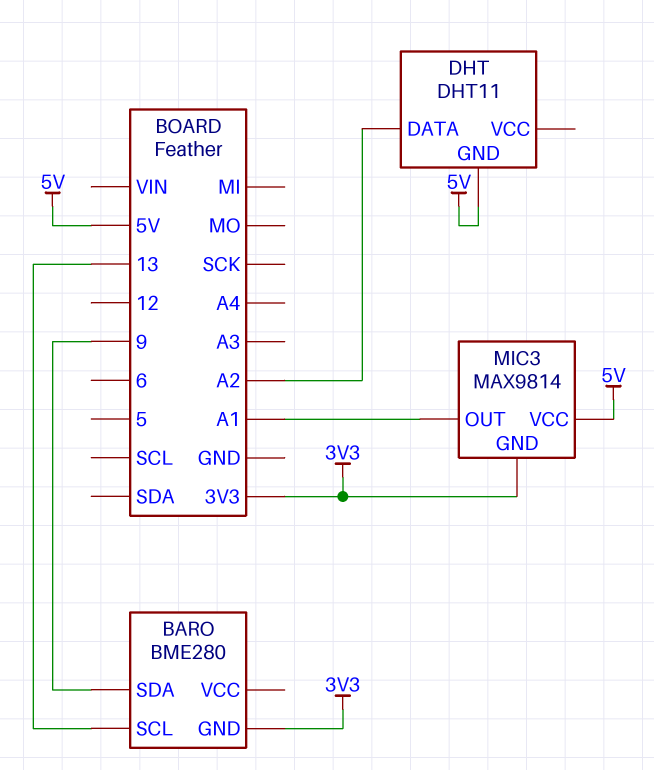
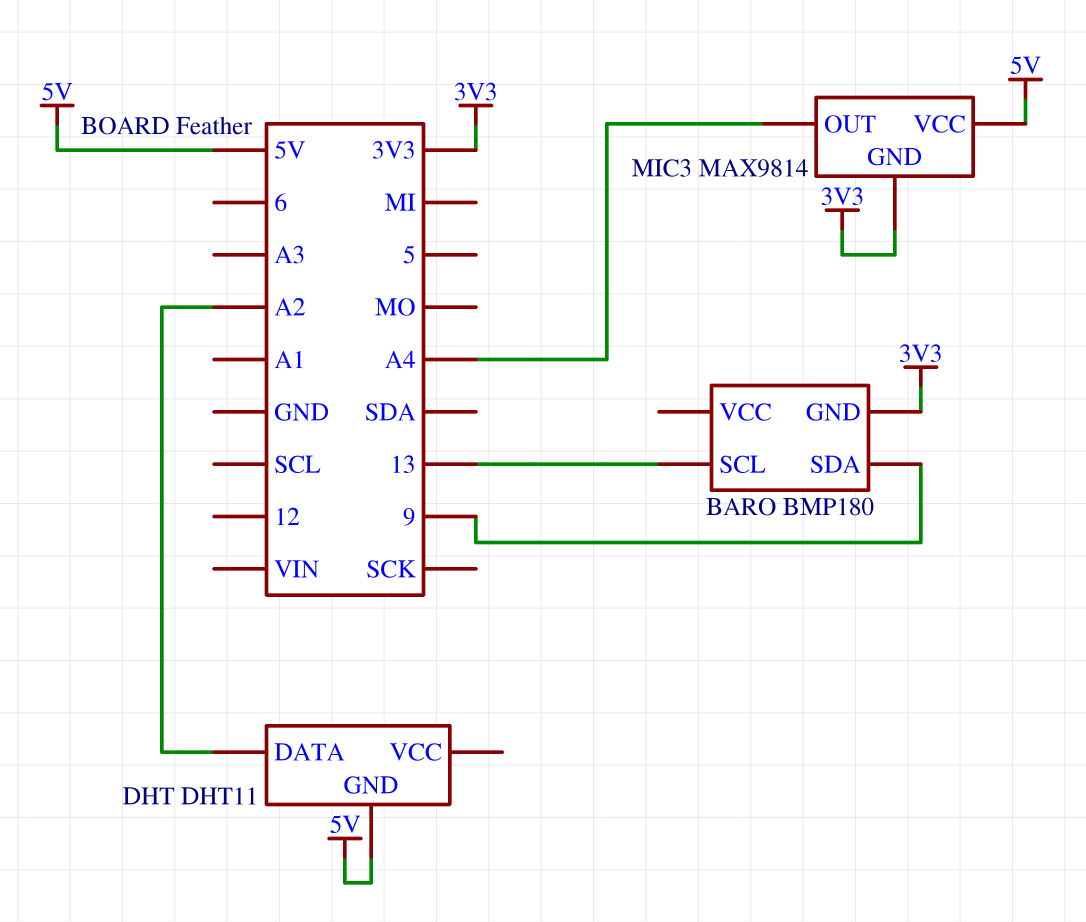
BARO: BME280 -> BMP180
MIC3 pin OUT: A1 -> A4

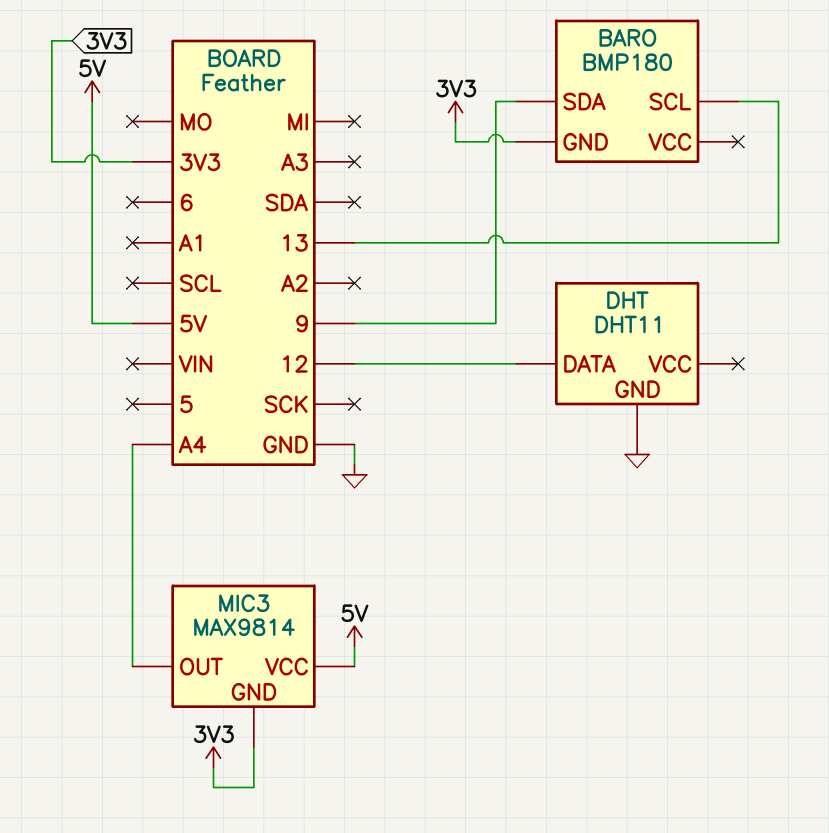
DHT pin DATA: A2 -> 12
DHT pin GND: 5V -> GND

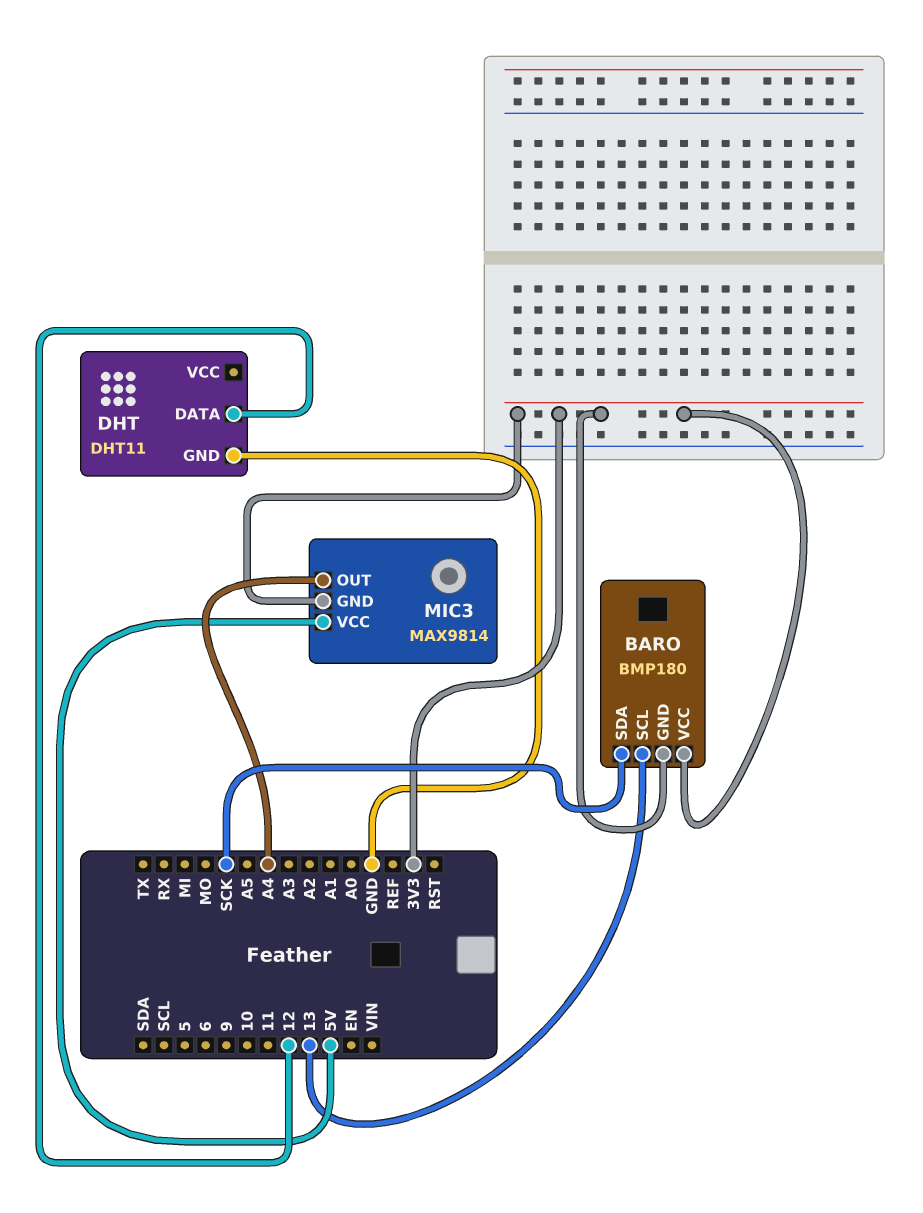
BARO pin SDA: 9 -> SCK
BARO pin VCC: none -> 3V3

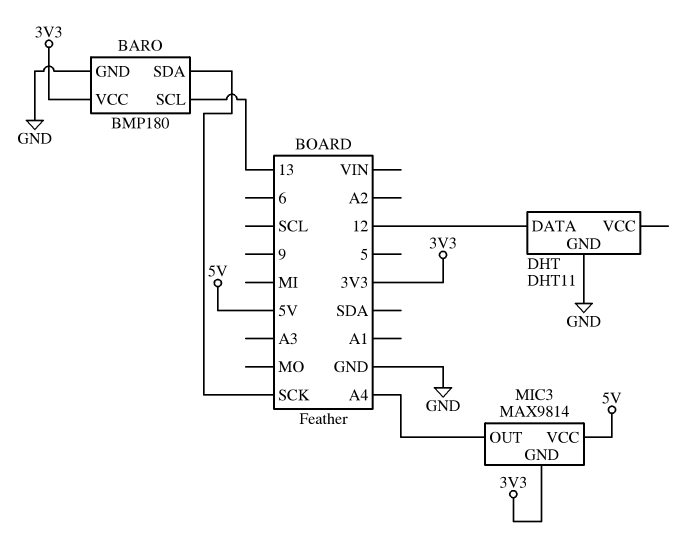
BARO pin GND: 3V3 -> GND

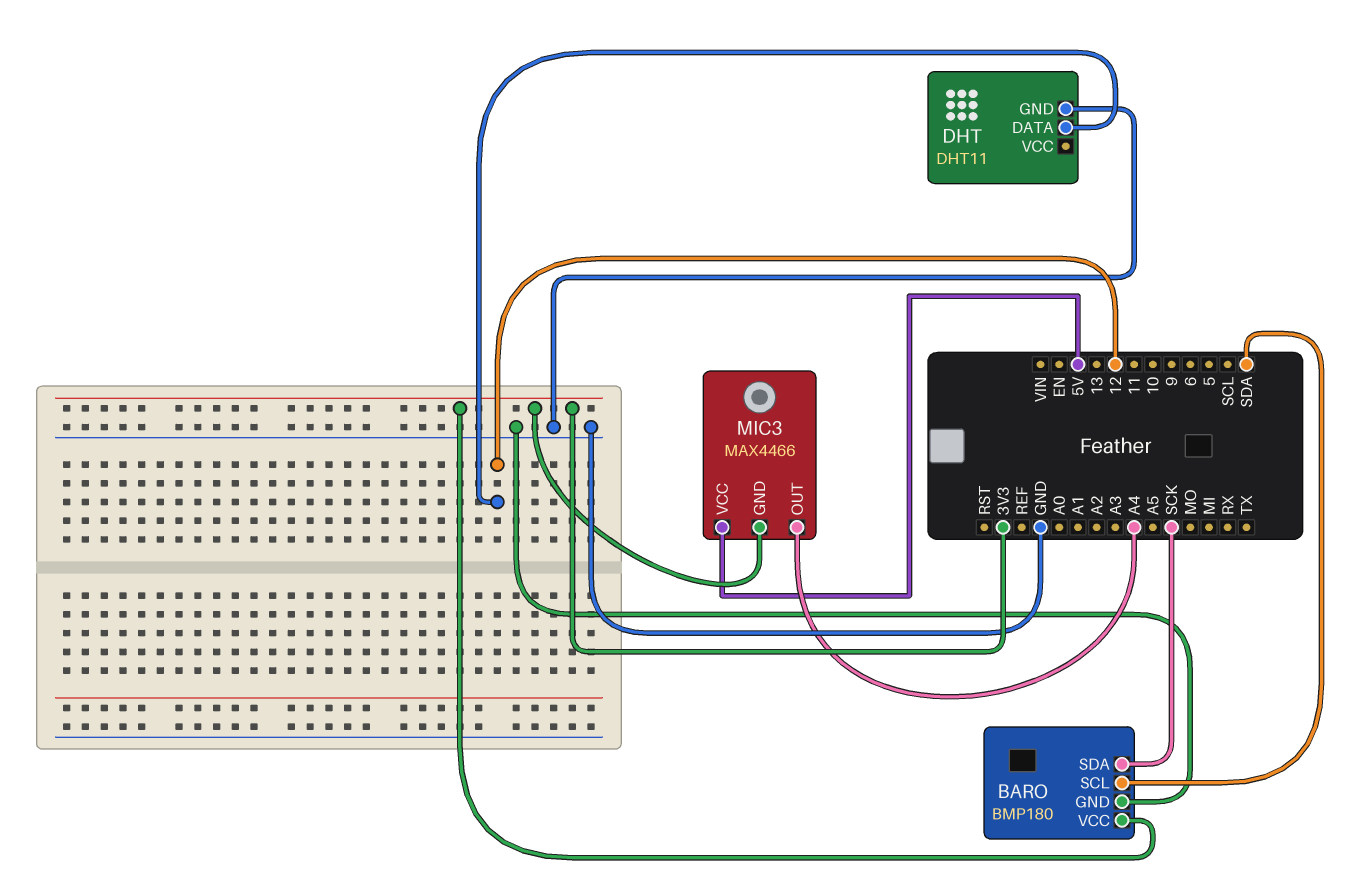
BARO pin SCL: 13 -> SDA
MIC3: MAX9814 -> MAX4466

